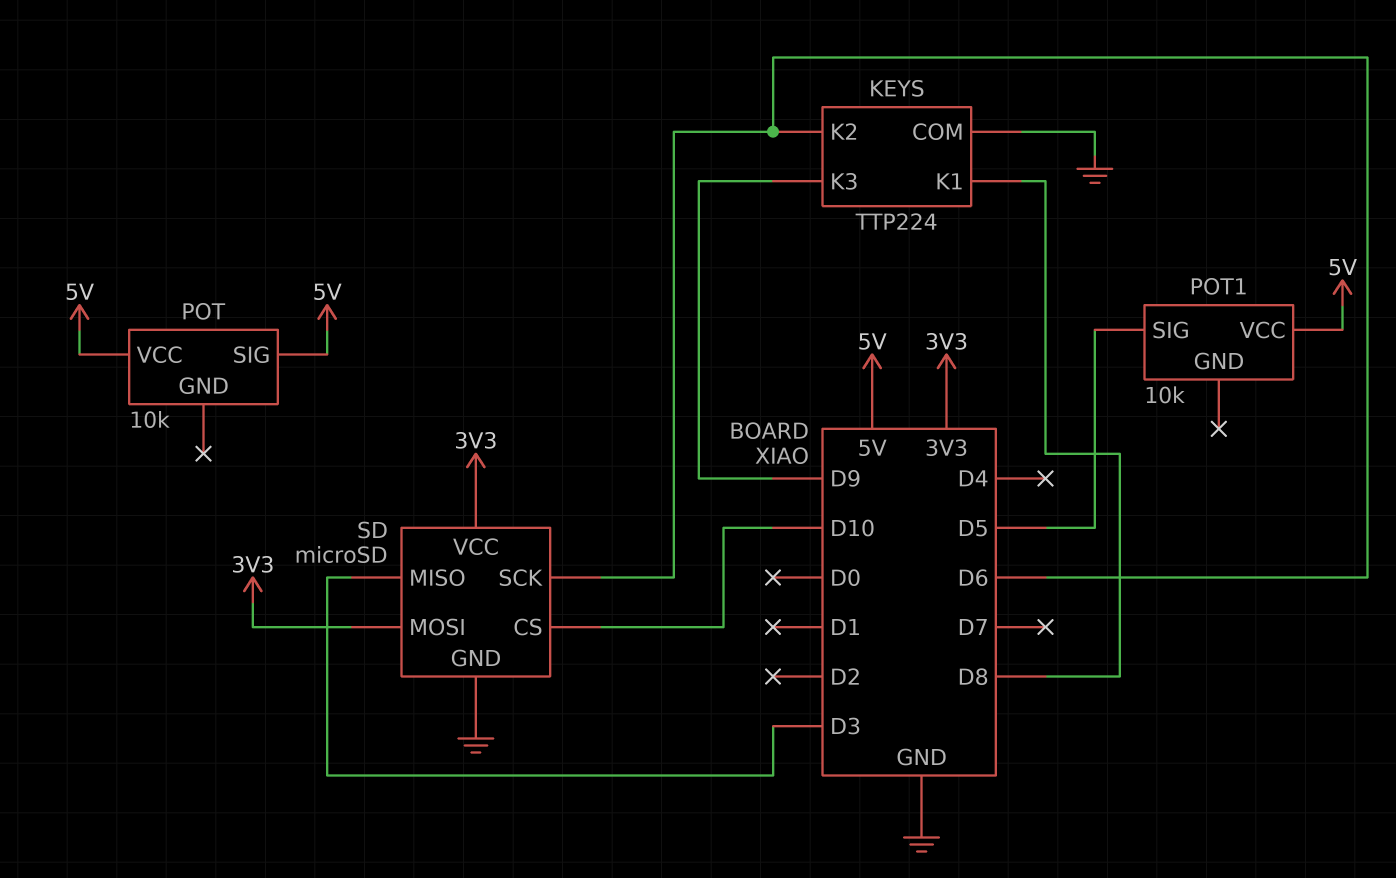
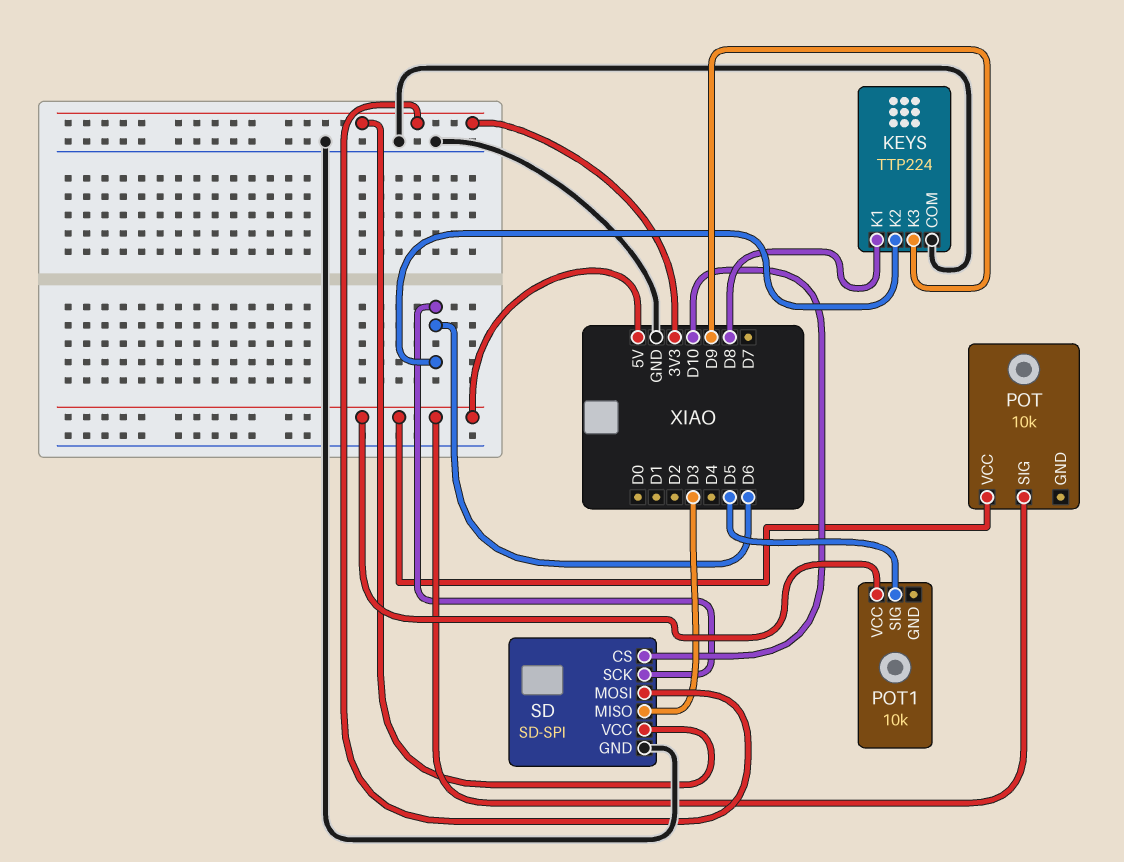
SD: microSD -> SD-SPI

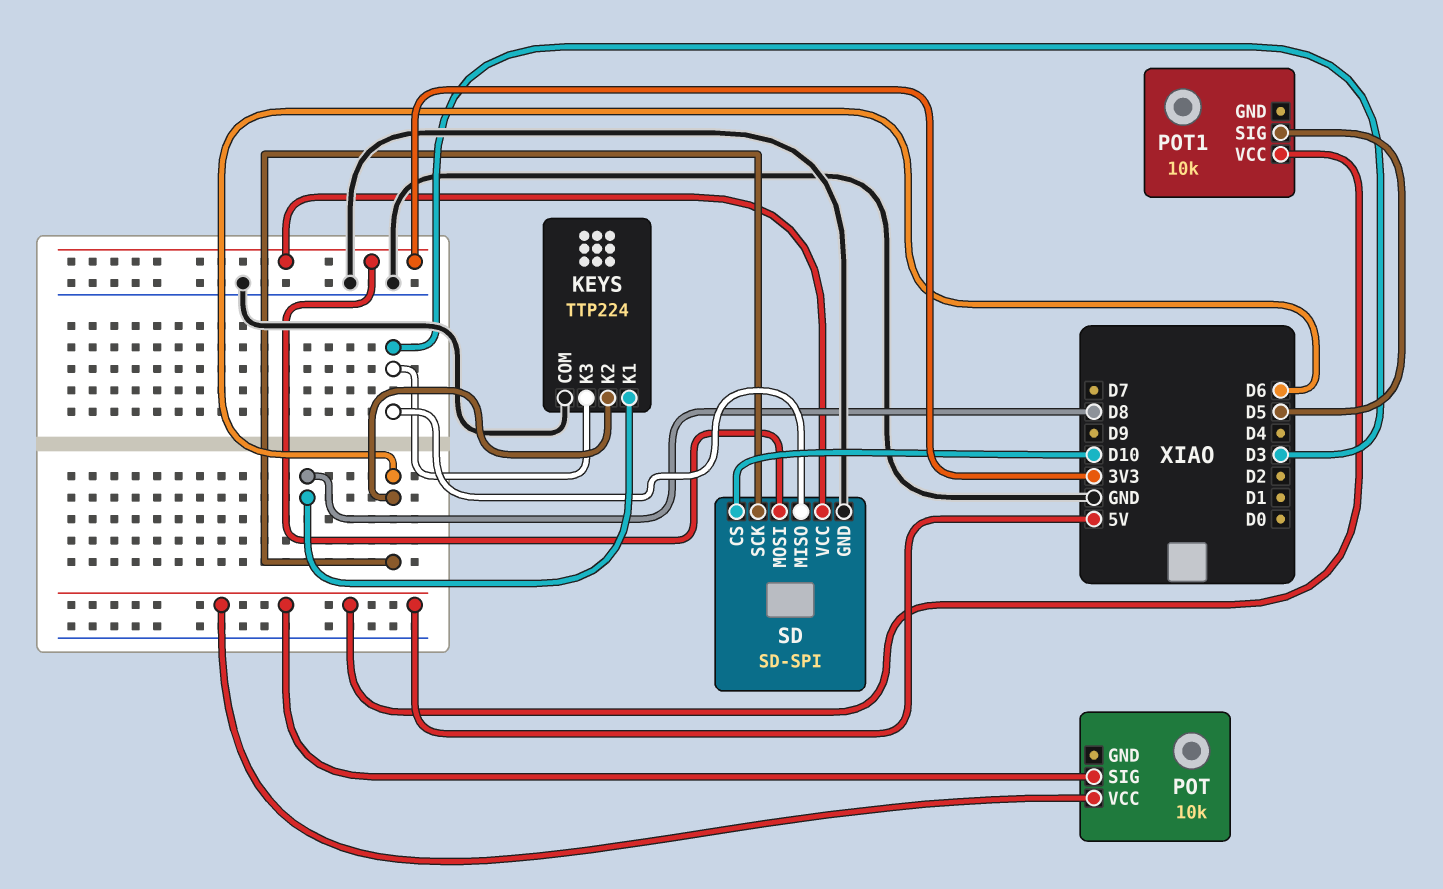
KEYS pin K3: D9 -> D3

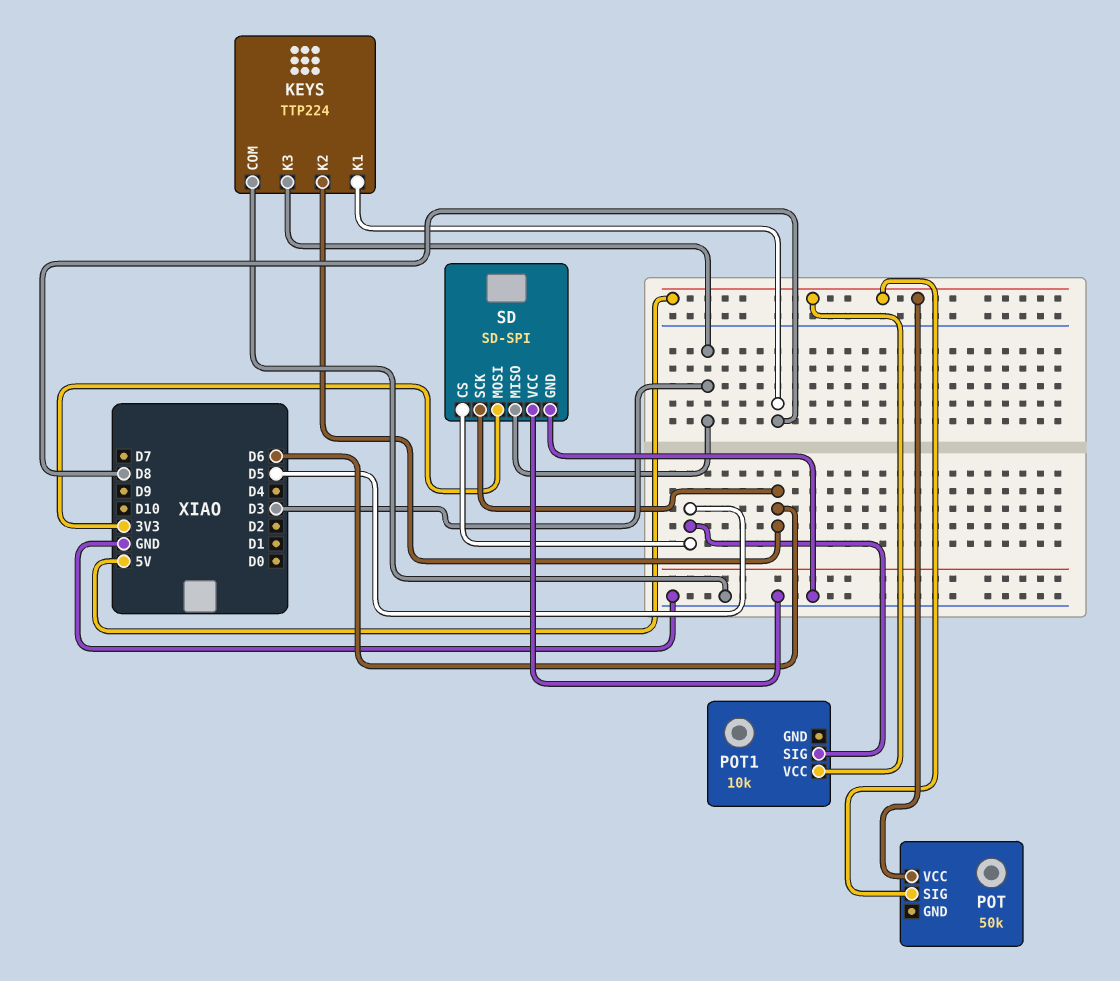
POT: 10k -> 50k
SD pin CS: D10 -> D5
SD pin VCC: 3V3 -> GND

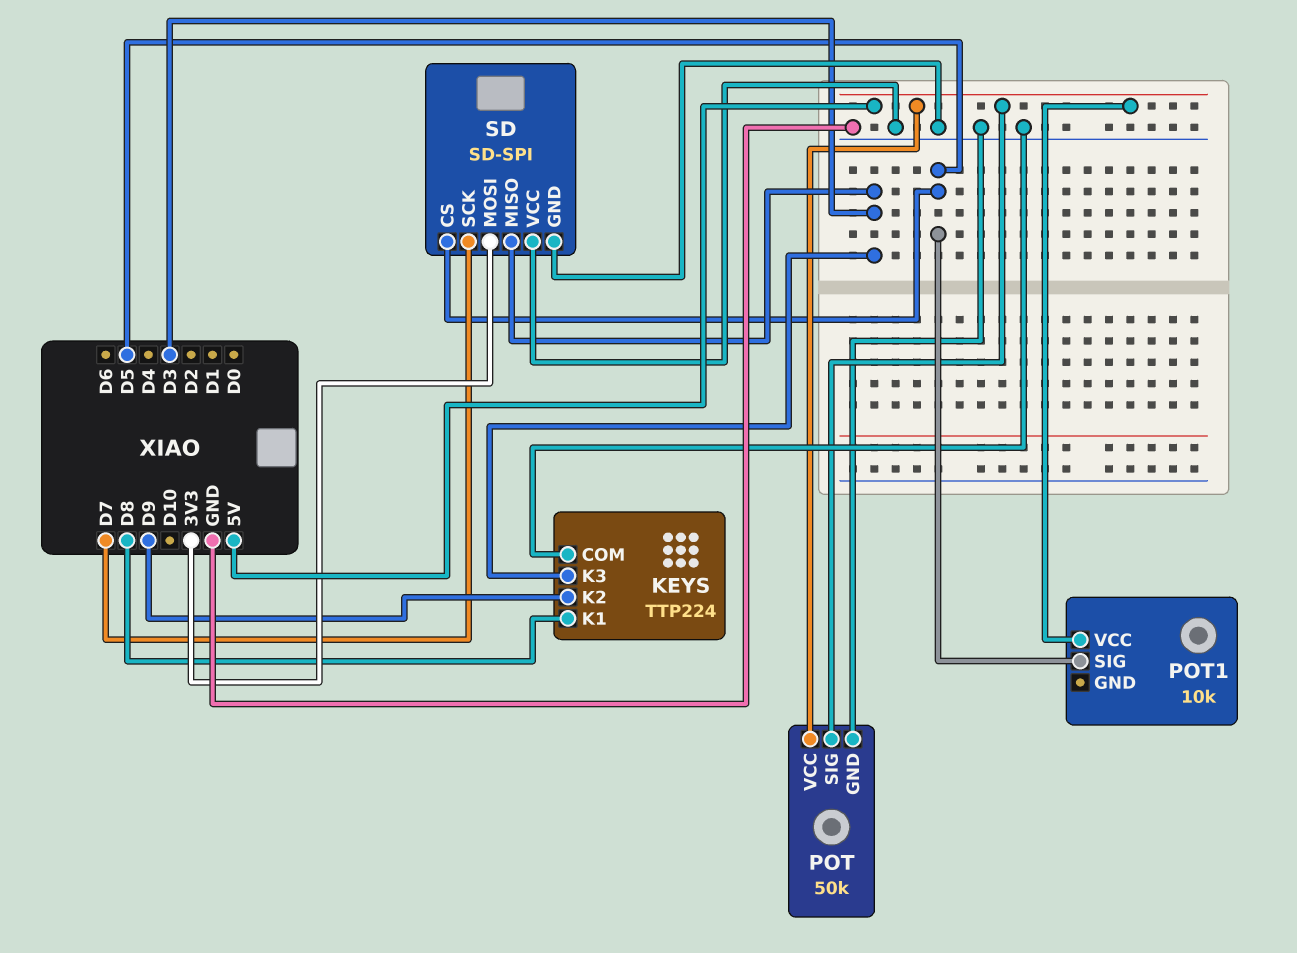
KEYS pin K2: D6 -> D9
POT pin GND: none -> GND
SD pin SCK: D6 -> D7

